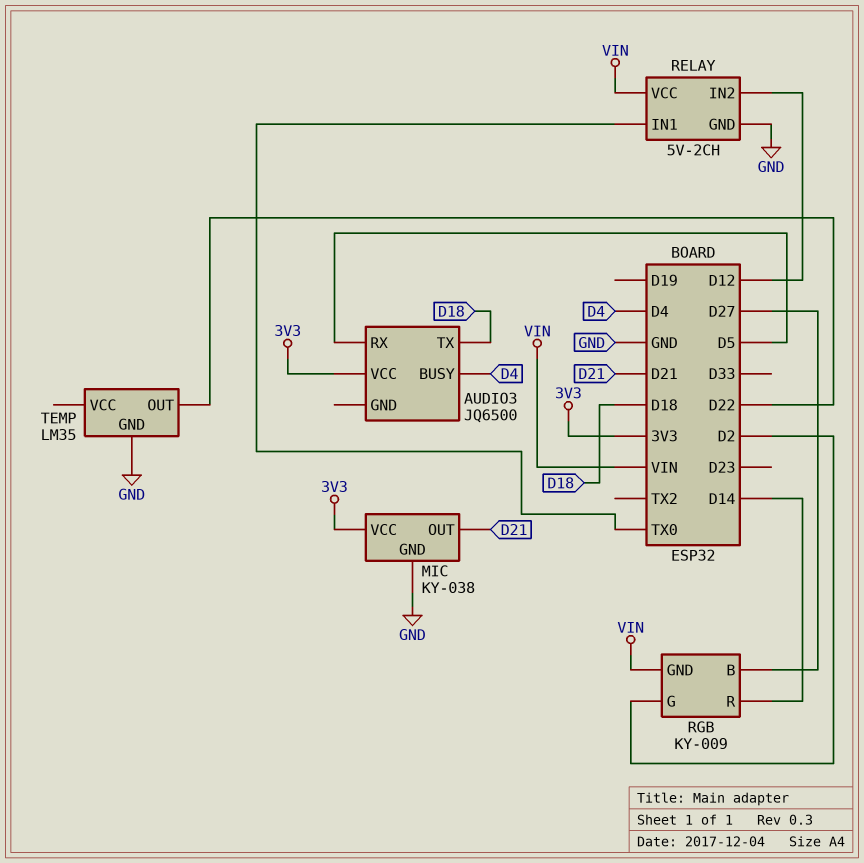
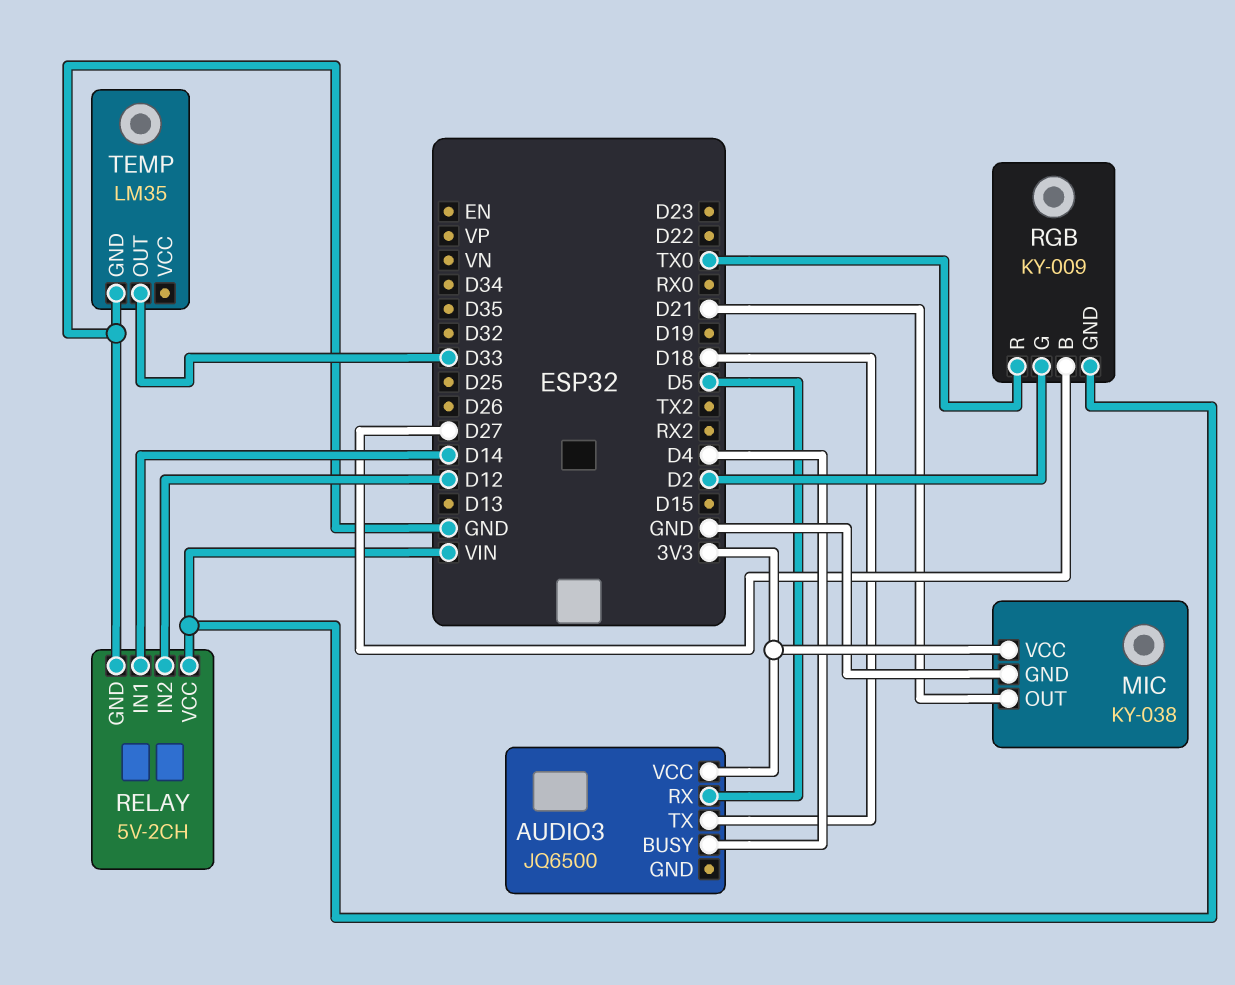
RELAY pin IN1: TX0 -> D14
RGB pin R: D14 -> TX0
TEMP pin OUT: D22 -> D33

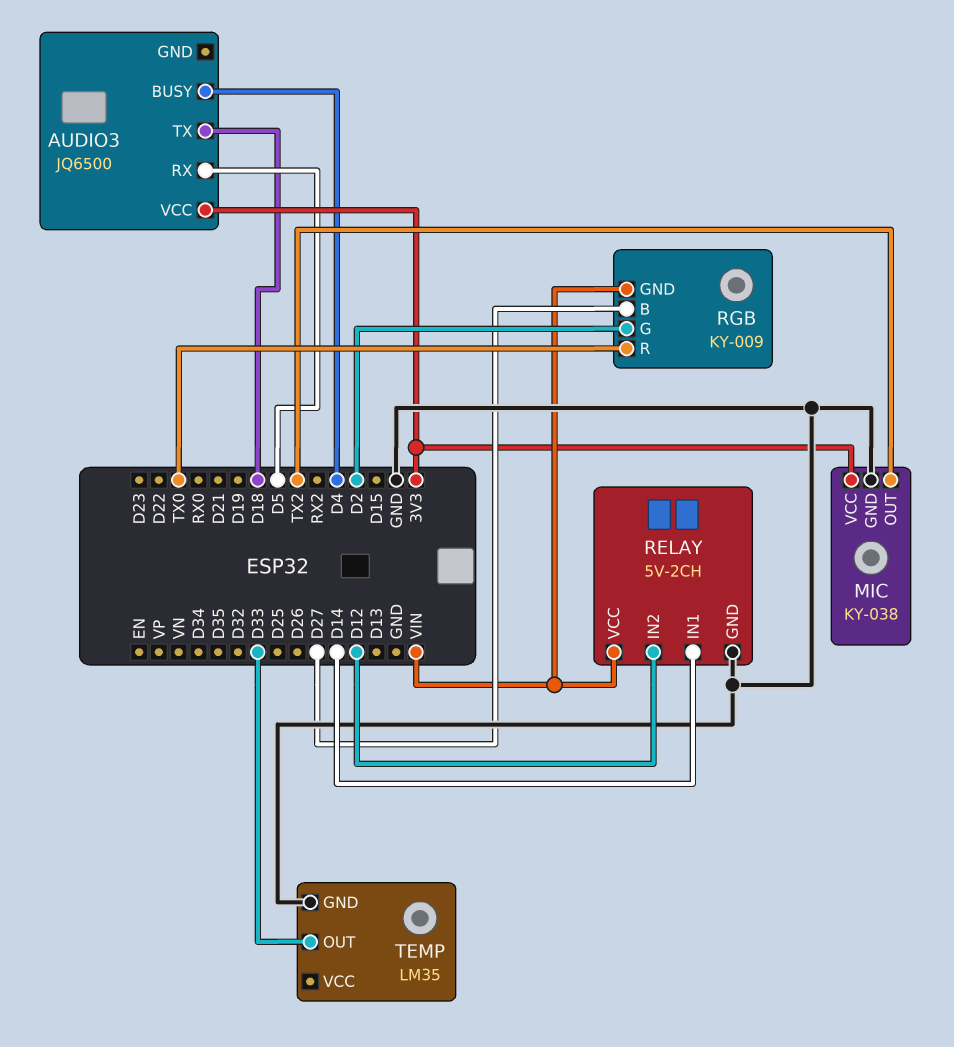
MIC pin OUT: D21 -> TX2

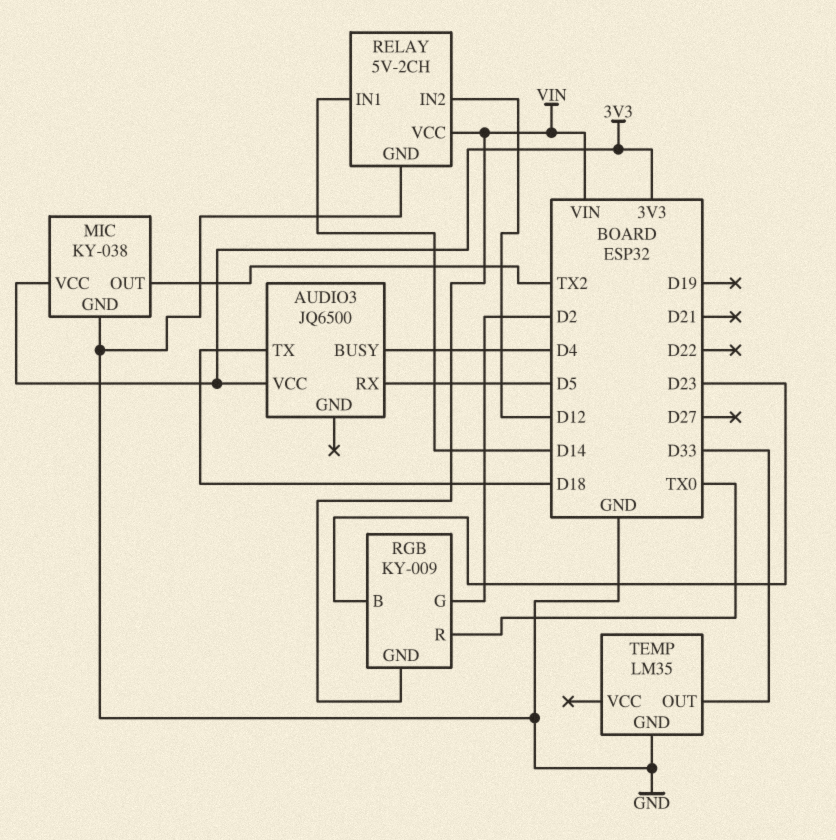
RGB pin B: D27 -> D23

